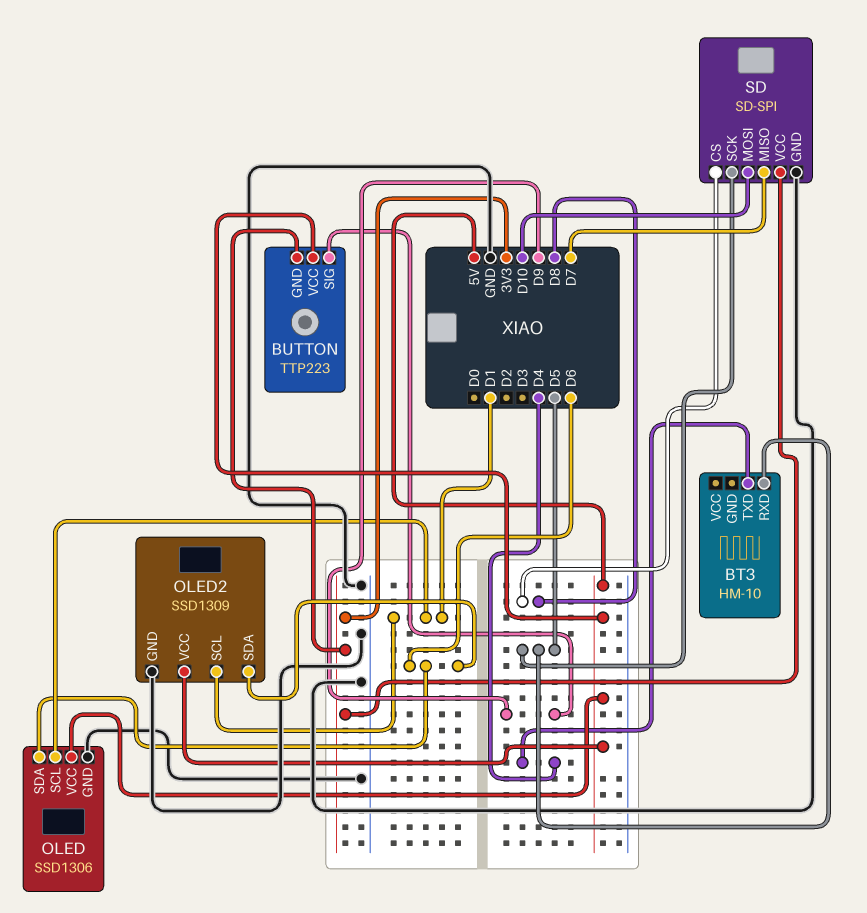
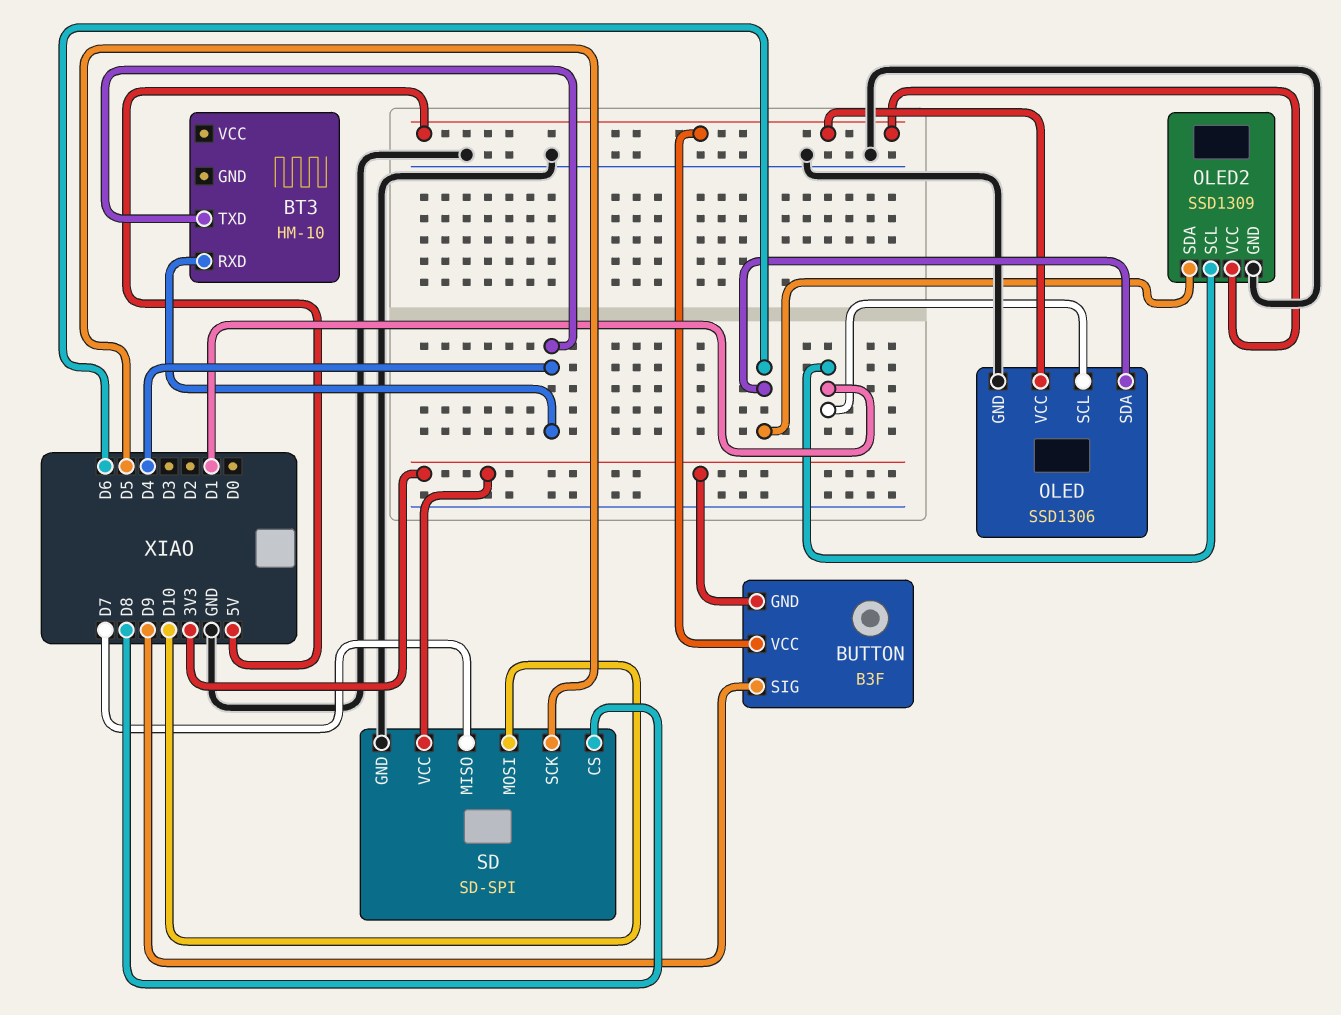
BT3 pin RXD: D5 -> D4
BUTTON: TTP223 -> B3F

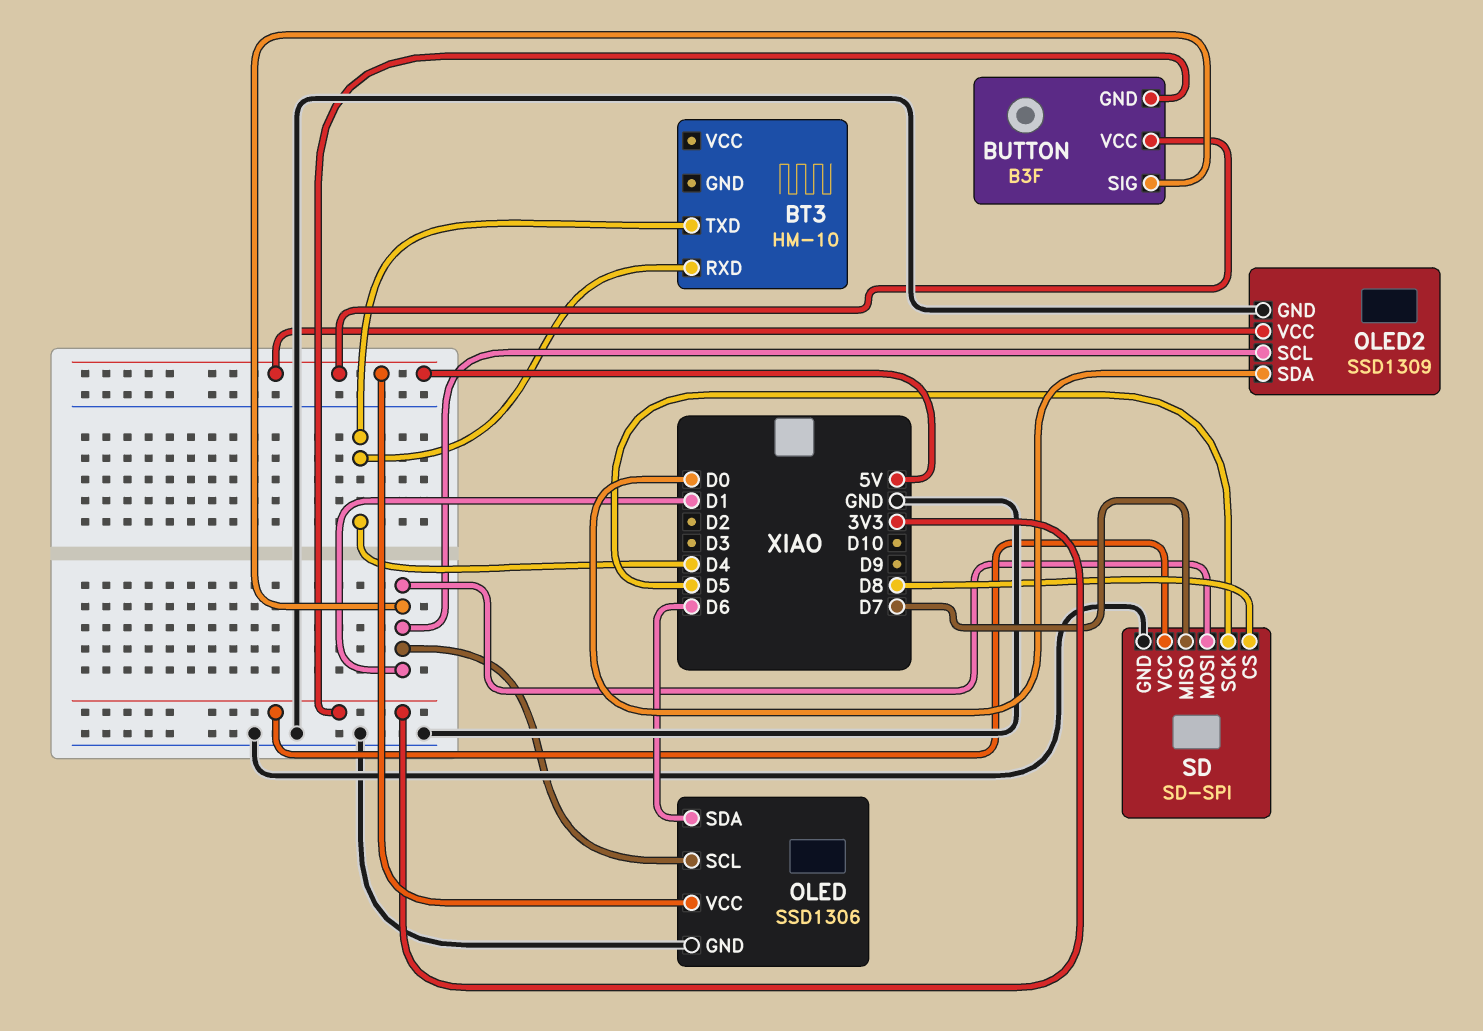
BUTTON pin SIG: D9 -> D1
OLED2 pin SDA: D6 -> D0
SD pin MOSI: D10 -> D1

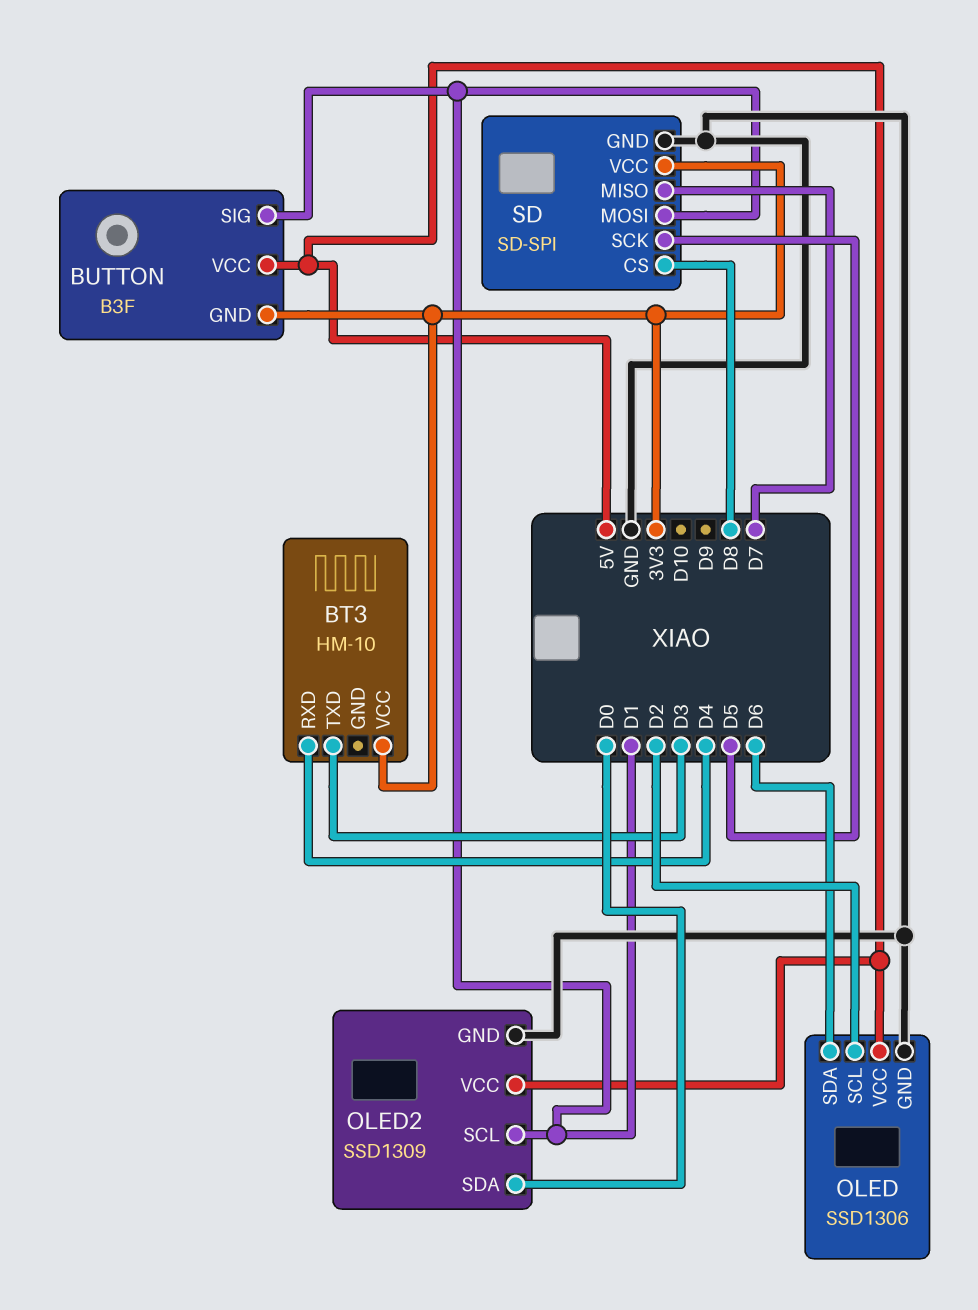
BT3 pin TXD: D4 -> D3
BT3 pin VCC: none -> 3V3
OLED pin SCL: D1 -> D2

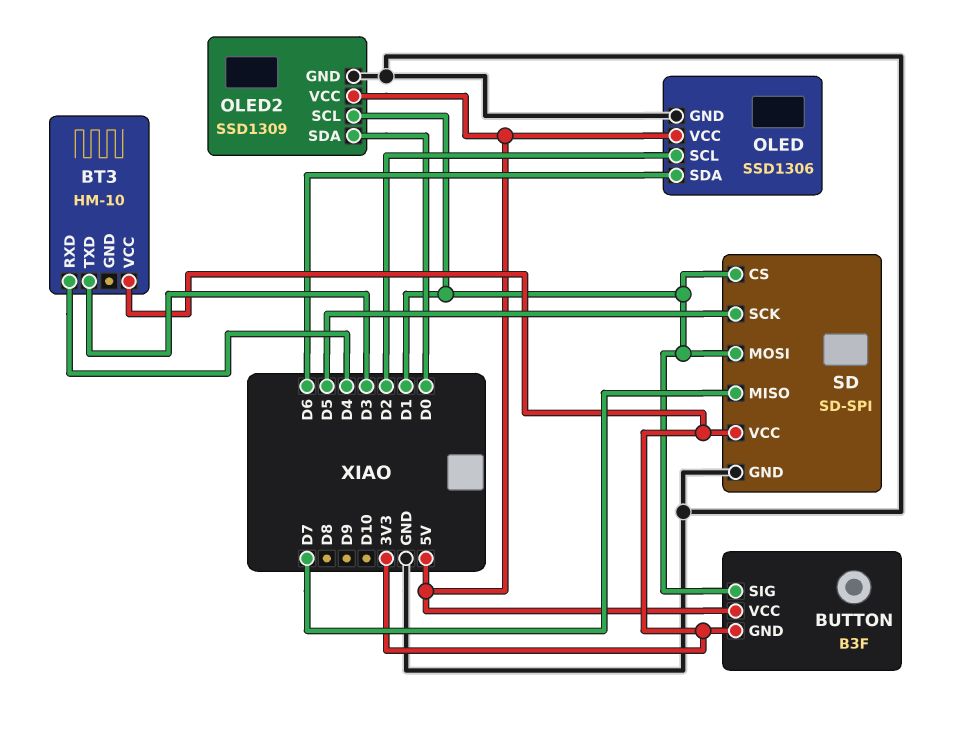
SD pin CS: D8 -> D1

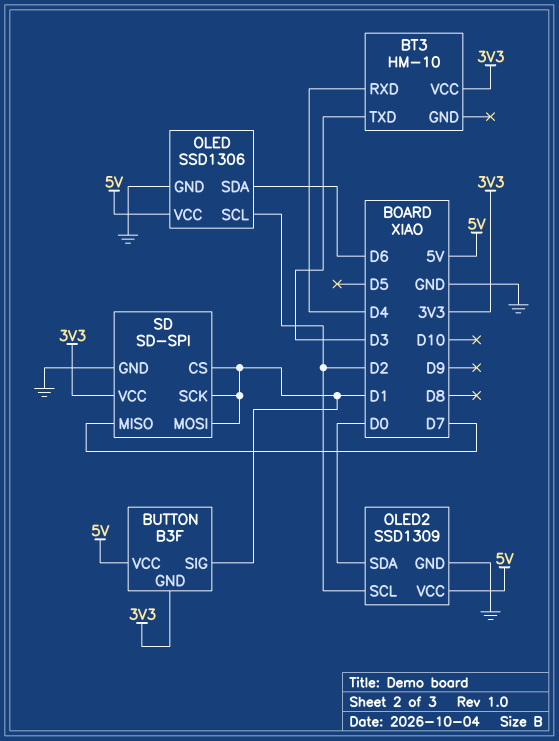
OLED2 pin SCL: D1 -> D2
SD pin SCK: D5 -> D1

